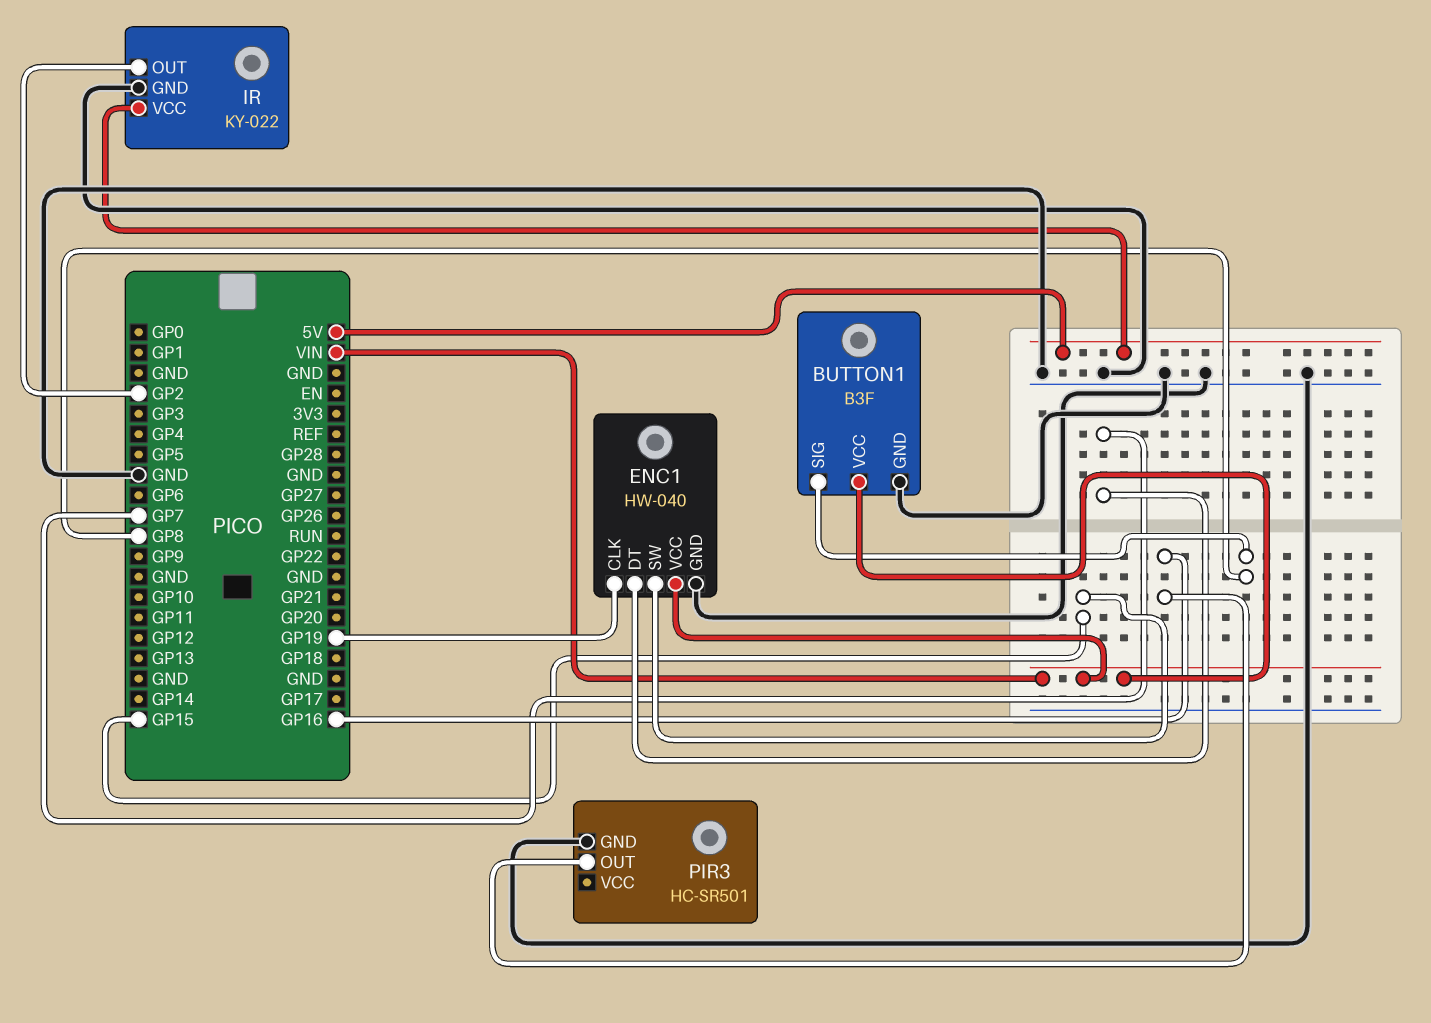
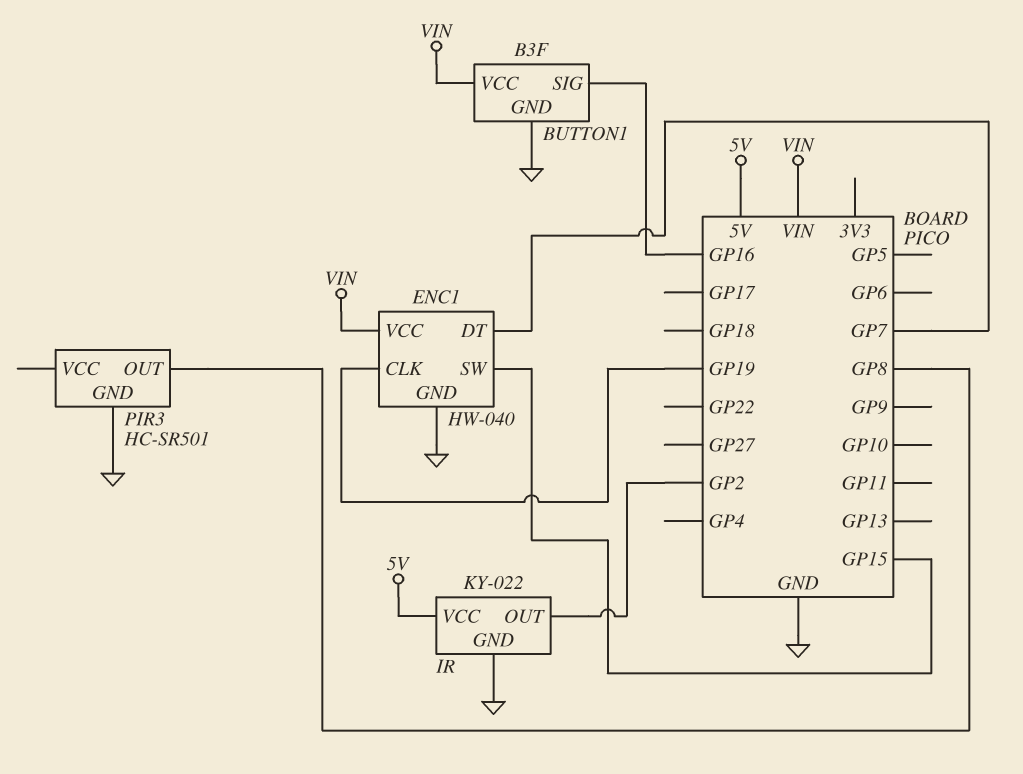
BUTTON1 pin SIG: GP8 -> GP16
PIR3 pin OUT: GP16 -> GP8

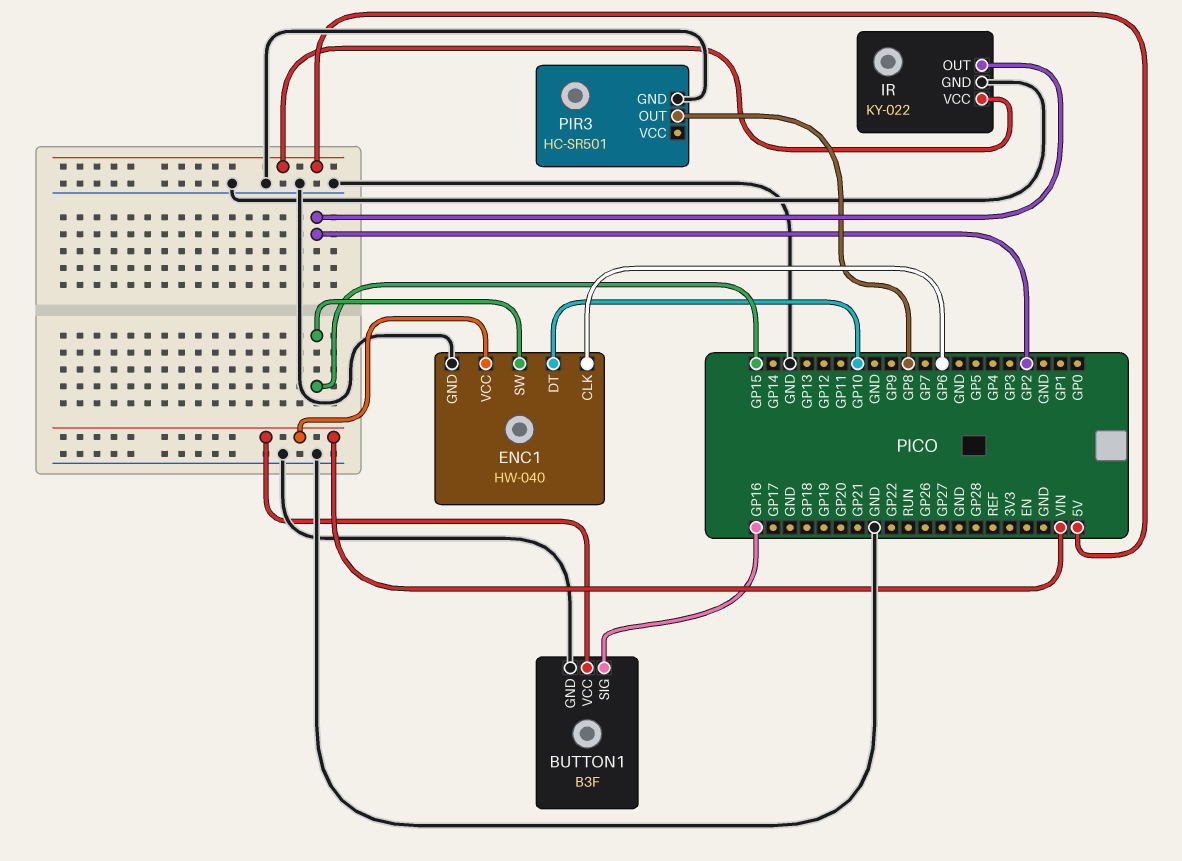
ENC1 pin CLK: GP19 -> GP6
ENC1 pin DT: GP7 -> GP10

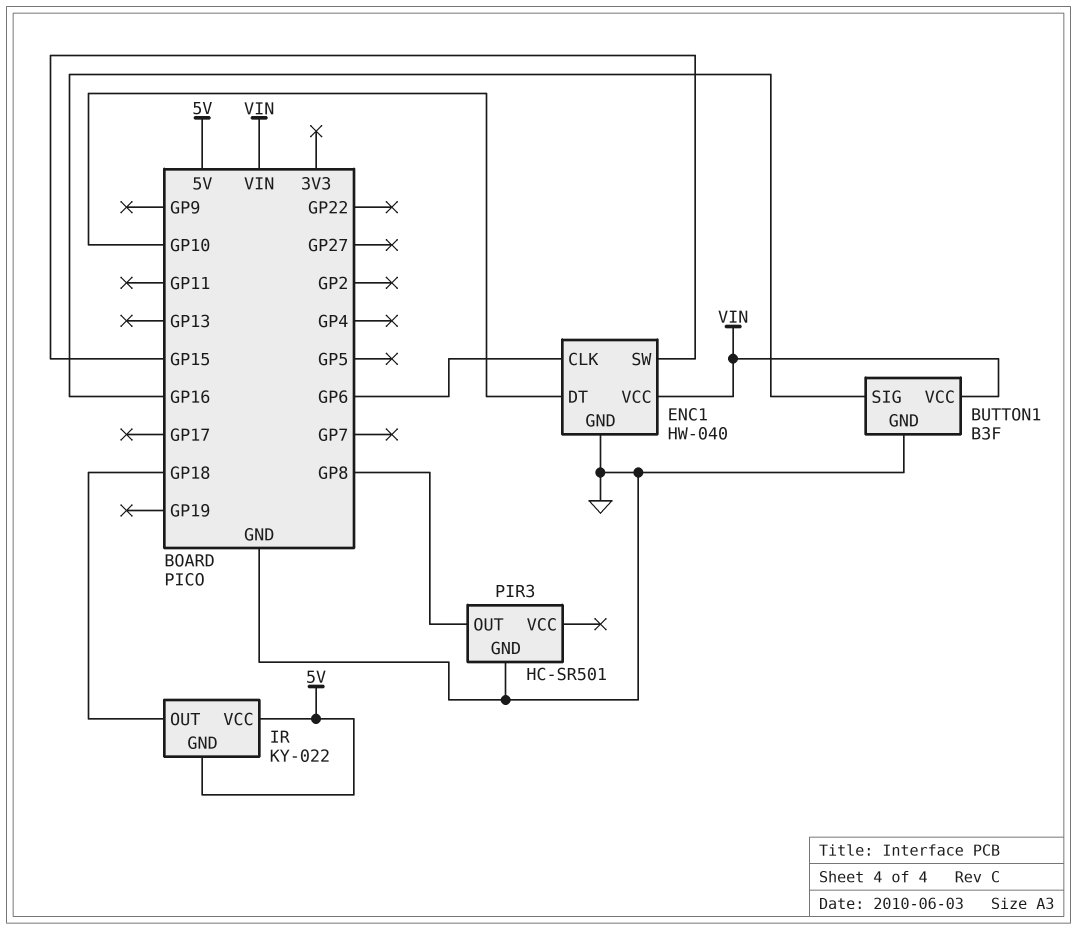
IR pin GND: GND -> 5V
IR pin OUT: GP2 -> GP18

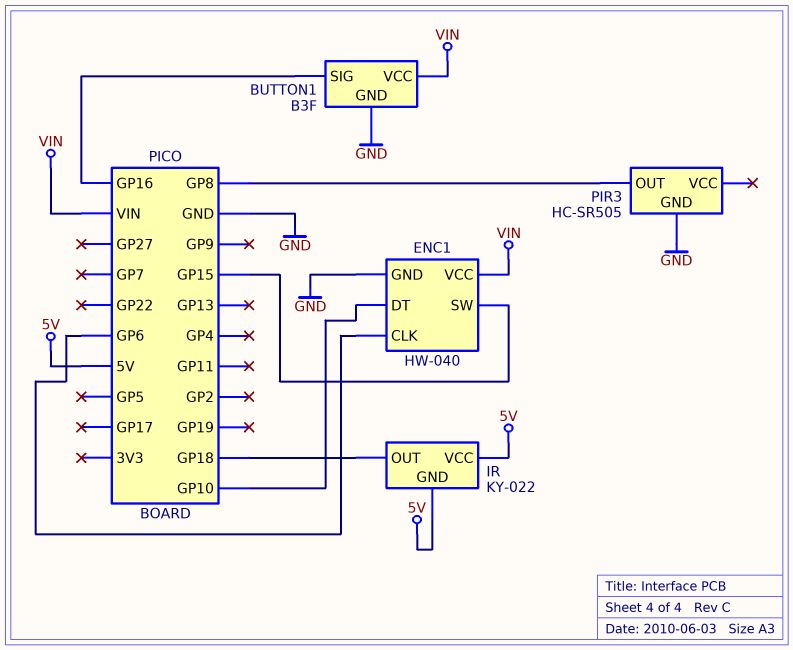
PIR3: HC-SR501 -> HC-SR505

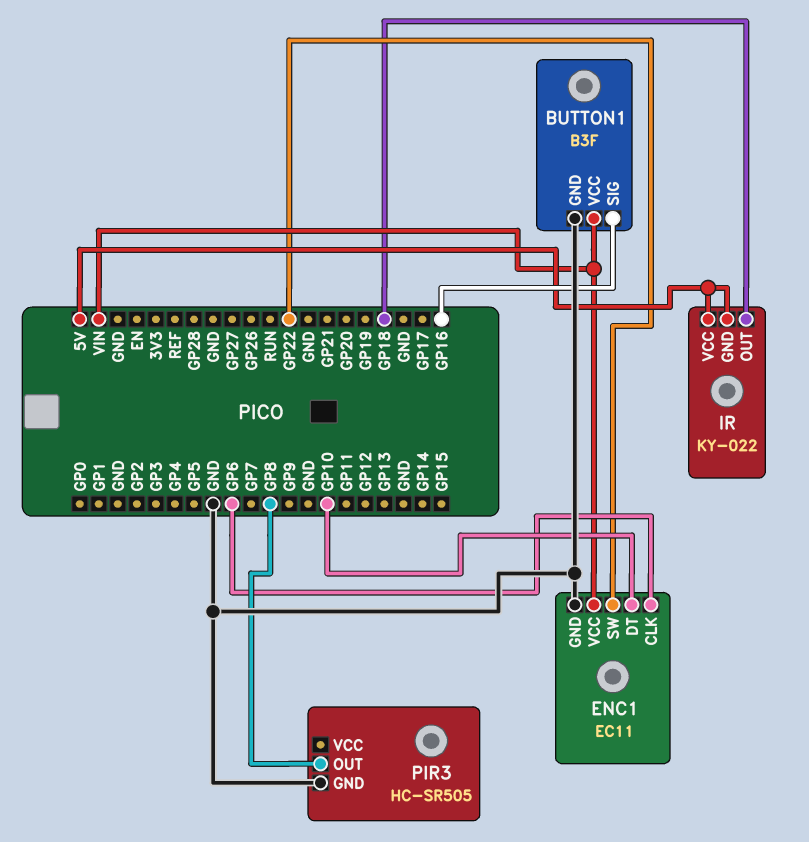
ENC1: HW-040 -> EC11
ENC1 pin SW: GP15 -> GP22

